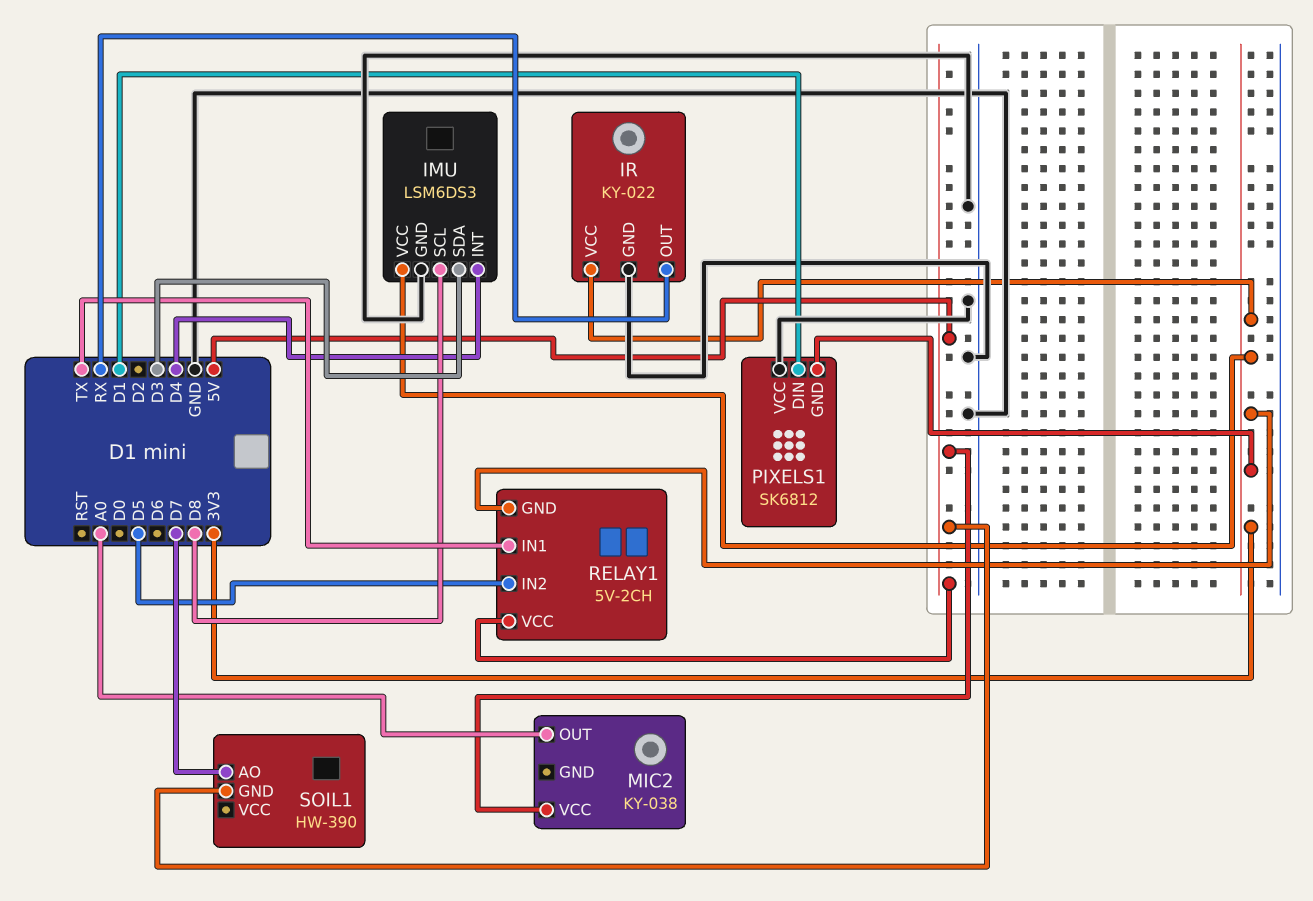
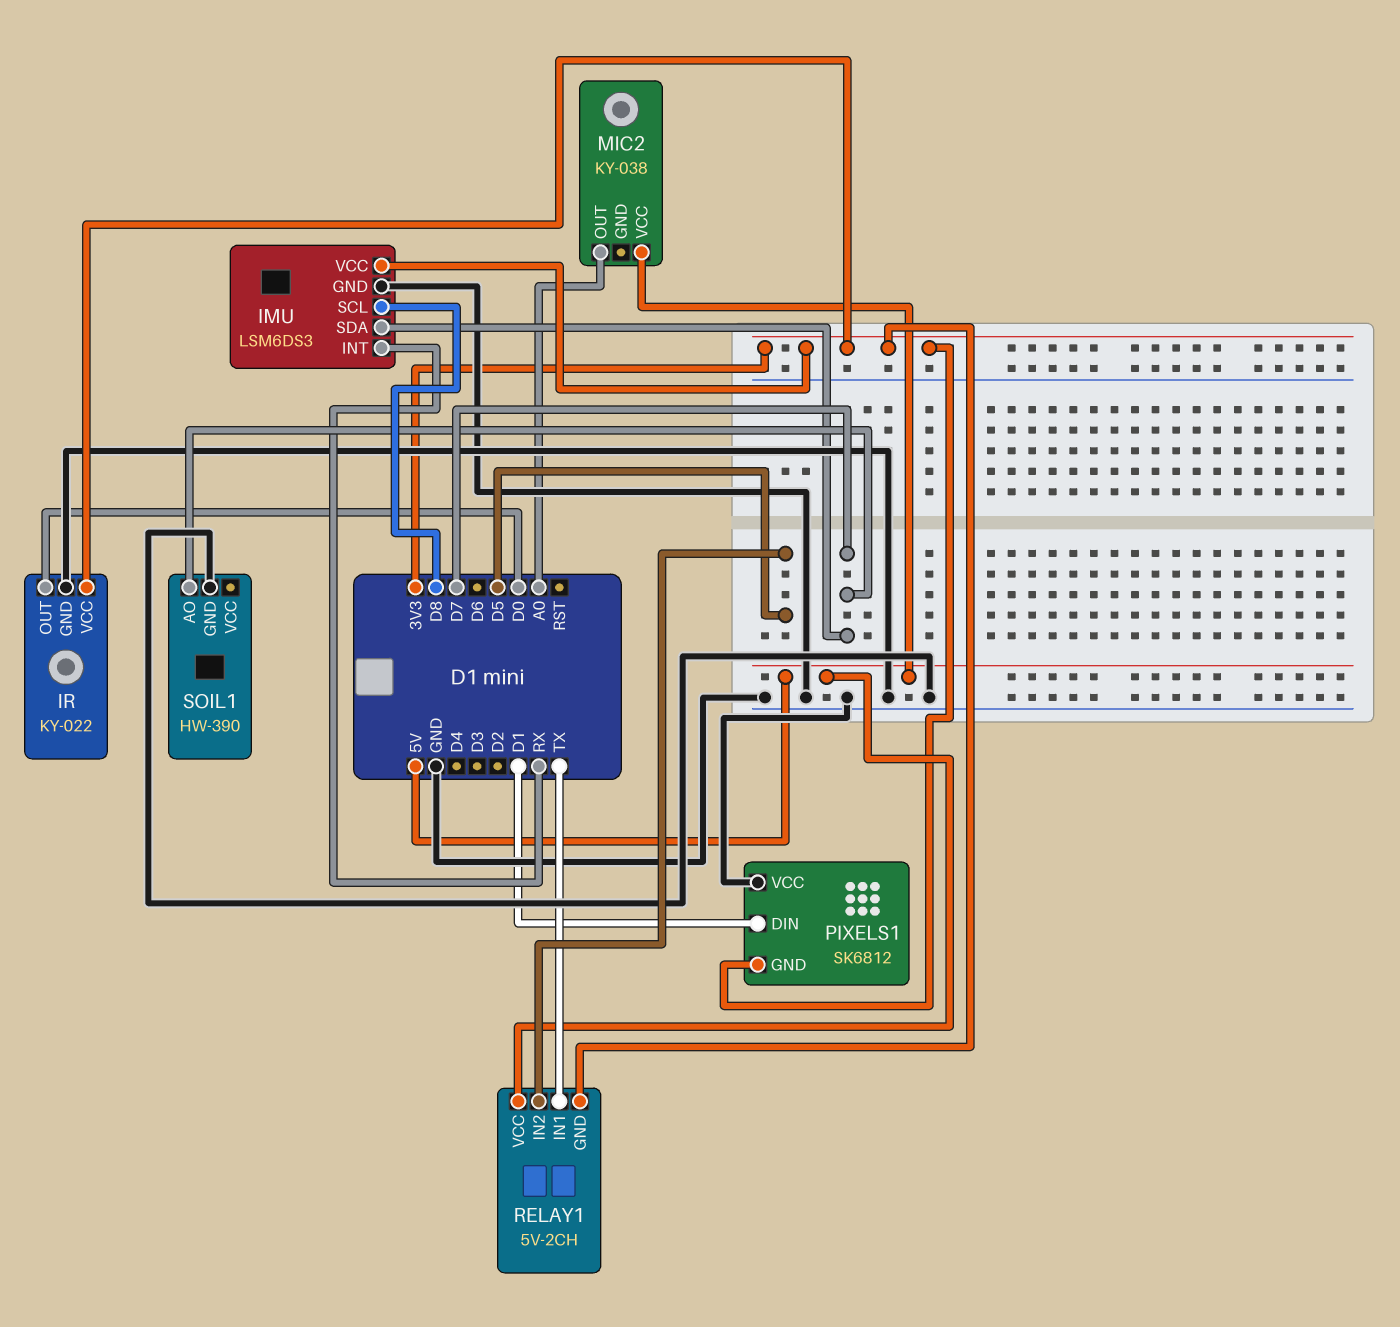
IMU pin INT: D4 -> RX
IMU pin SDA: D3 -> D7
IR pin OUT: RX -> D0
SOIL1 pin GND: 5V -> GND

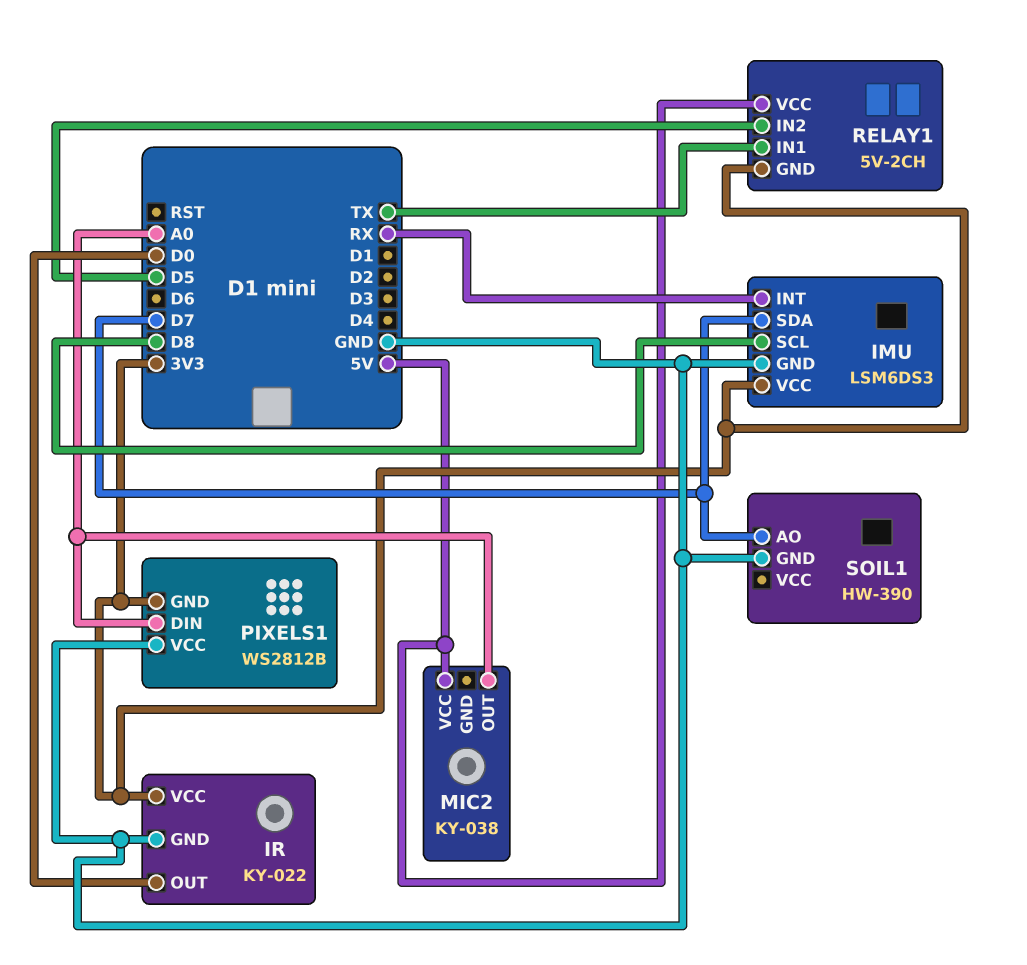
PIXELS1: SK6812 -> WS2812B
PIXELS1 pin DIN: D1 -> A0

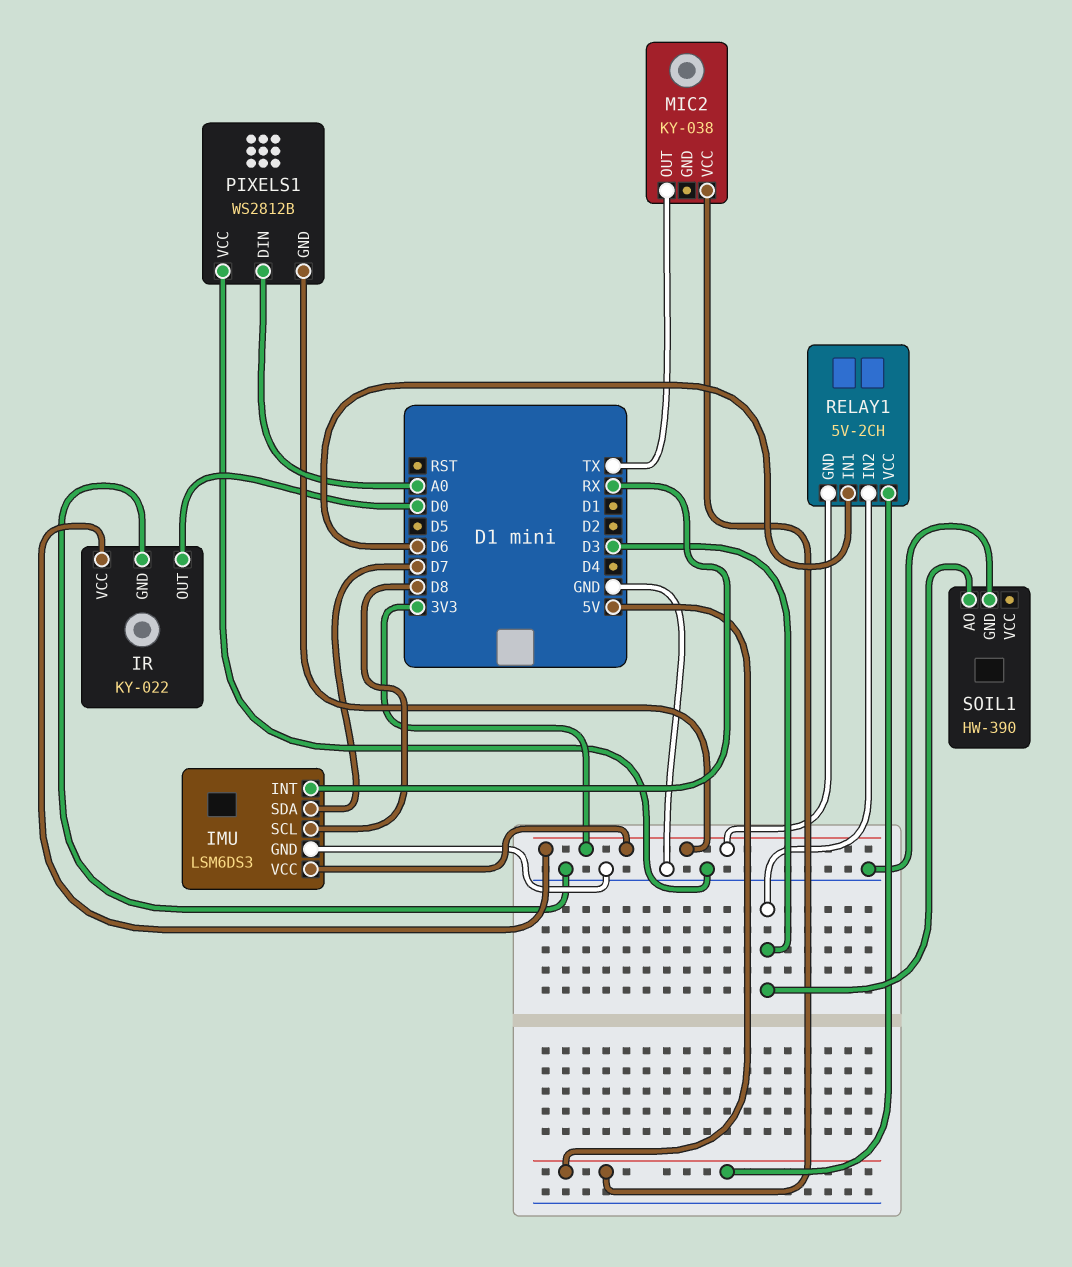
MIC2 pin OUT: A0 -> TX
RELAY1 pin IN1: TX -> D6
RELAY1 pin IN2: D5 -> D3
SOIL1 pin AO: D7 -> D3

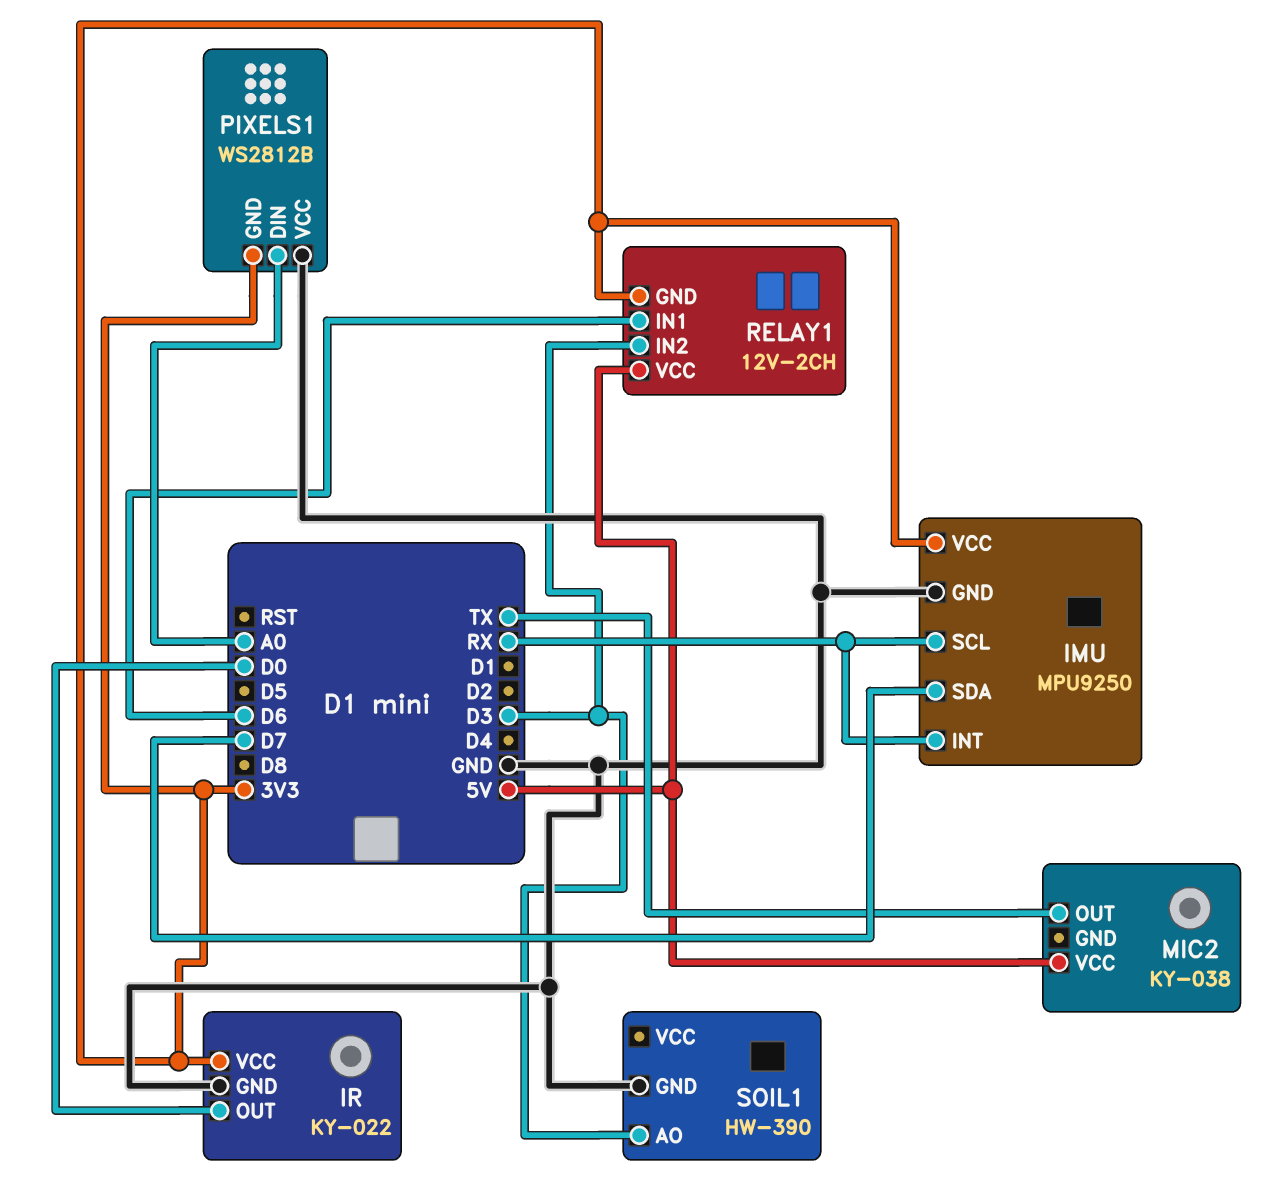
IMU: LSM6DS3 -> MPU9250
IMU pin SCL: D8 -> RX
RELAY1: 5V-2CH -> 12V-2CH

